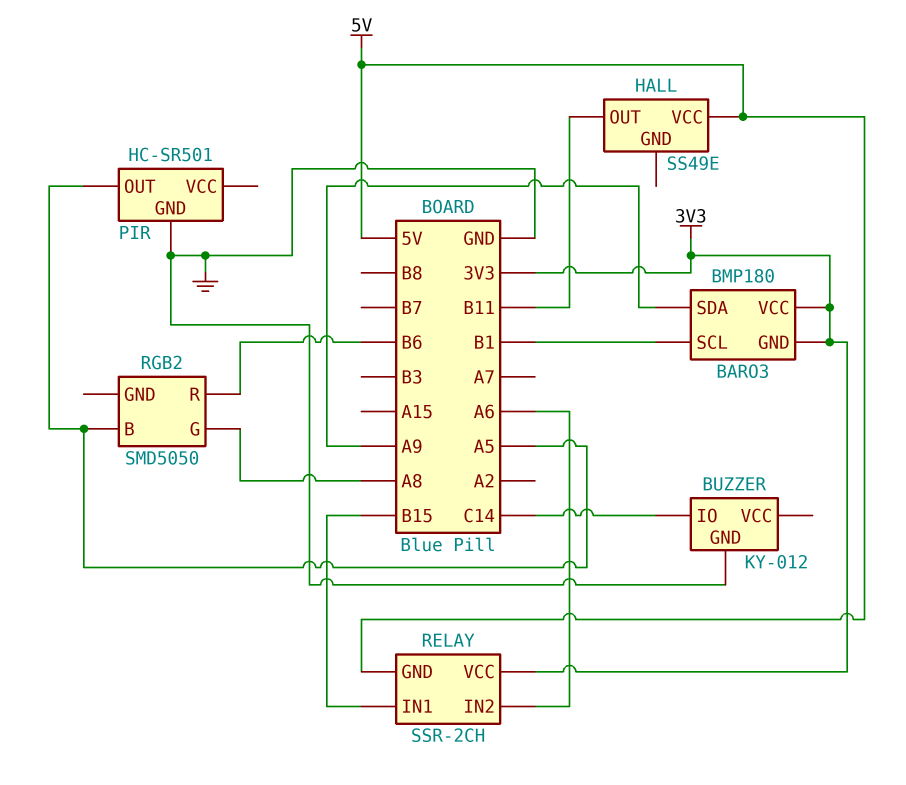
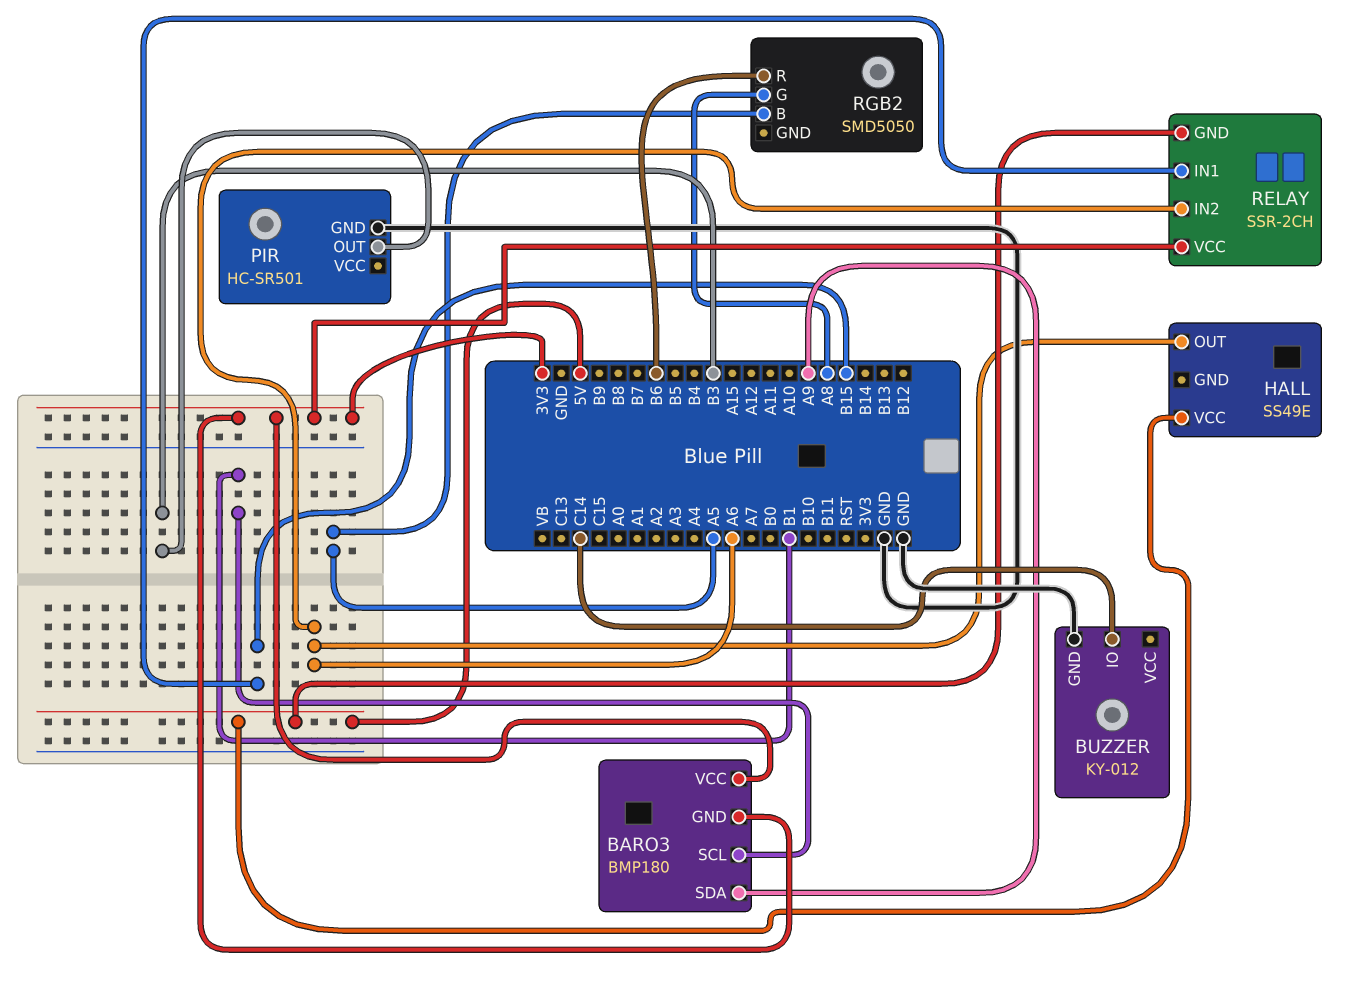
HALL pin OUT: B11 -> A6
PIR pin OUT: A5 -> B3

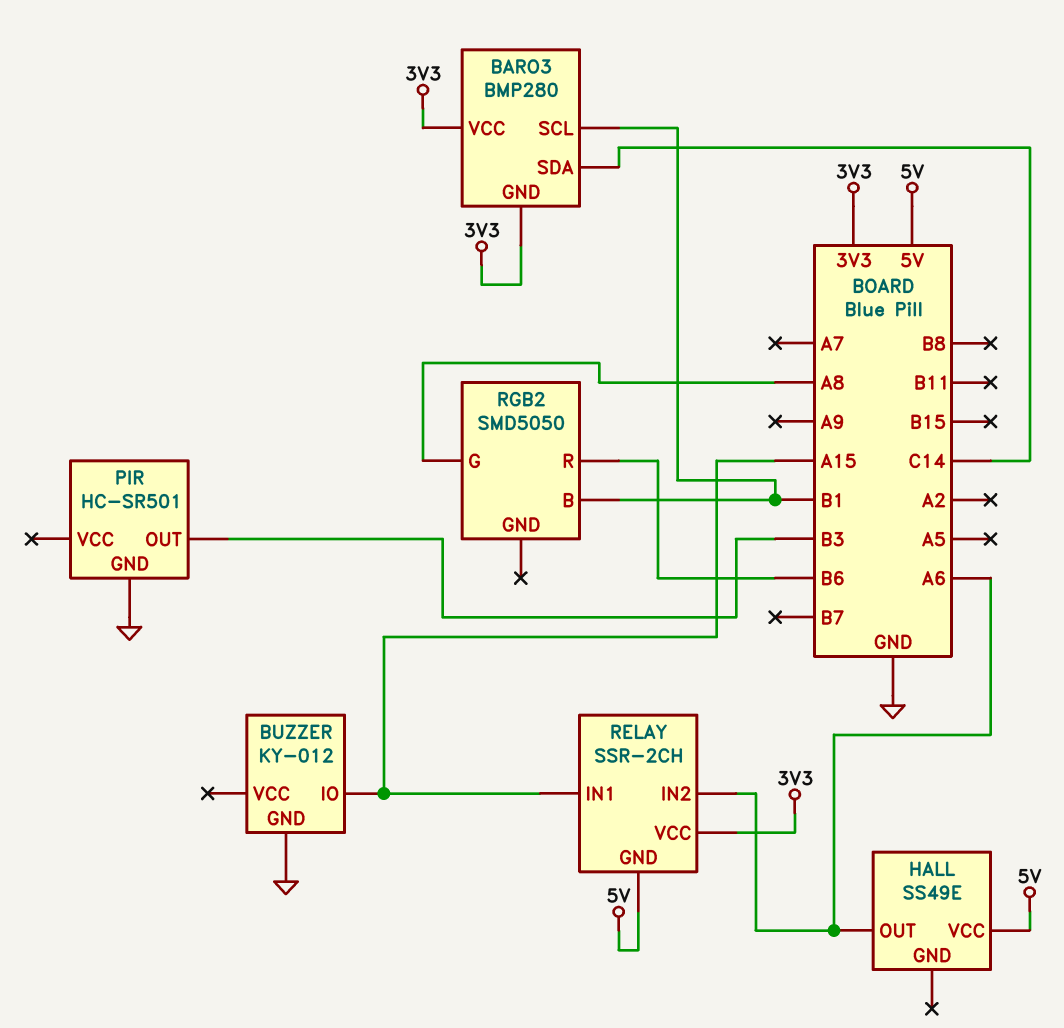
BARO3: BMP180 -> BMP280
BARO3 pin SDA: A9 -> C14
BUZZER pin IO: C14 -> A15
RELAY pin IN1: B15 -> A15
RGB2 pin B: A5 -> B1

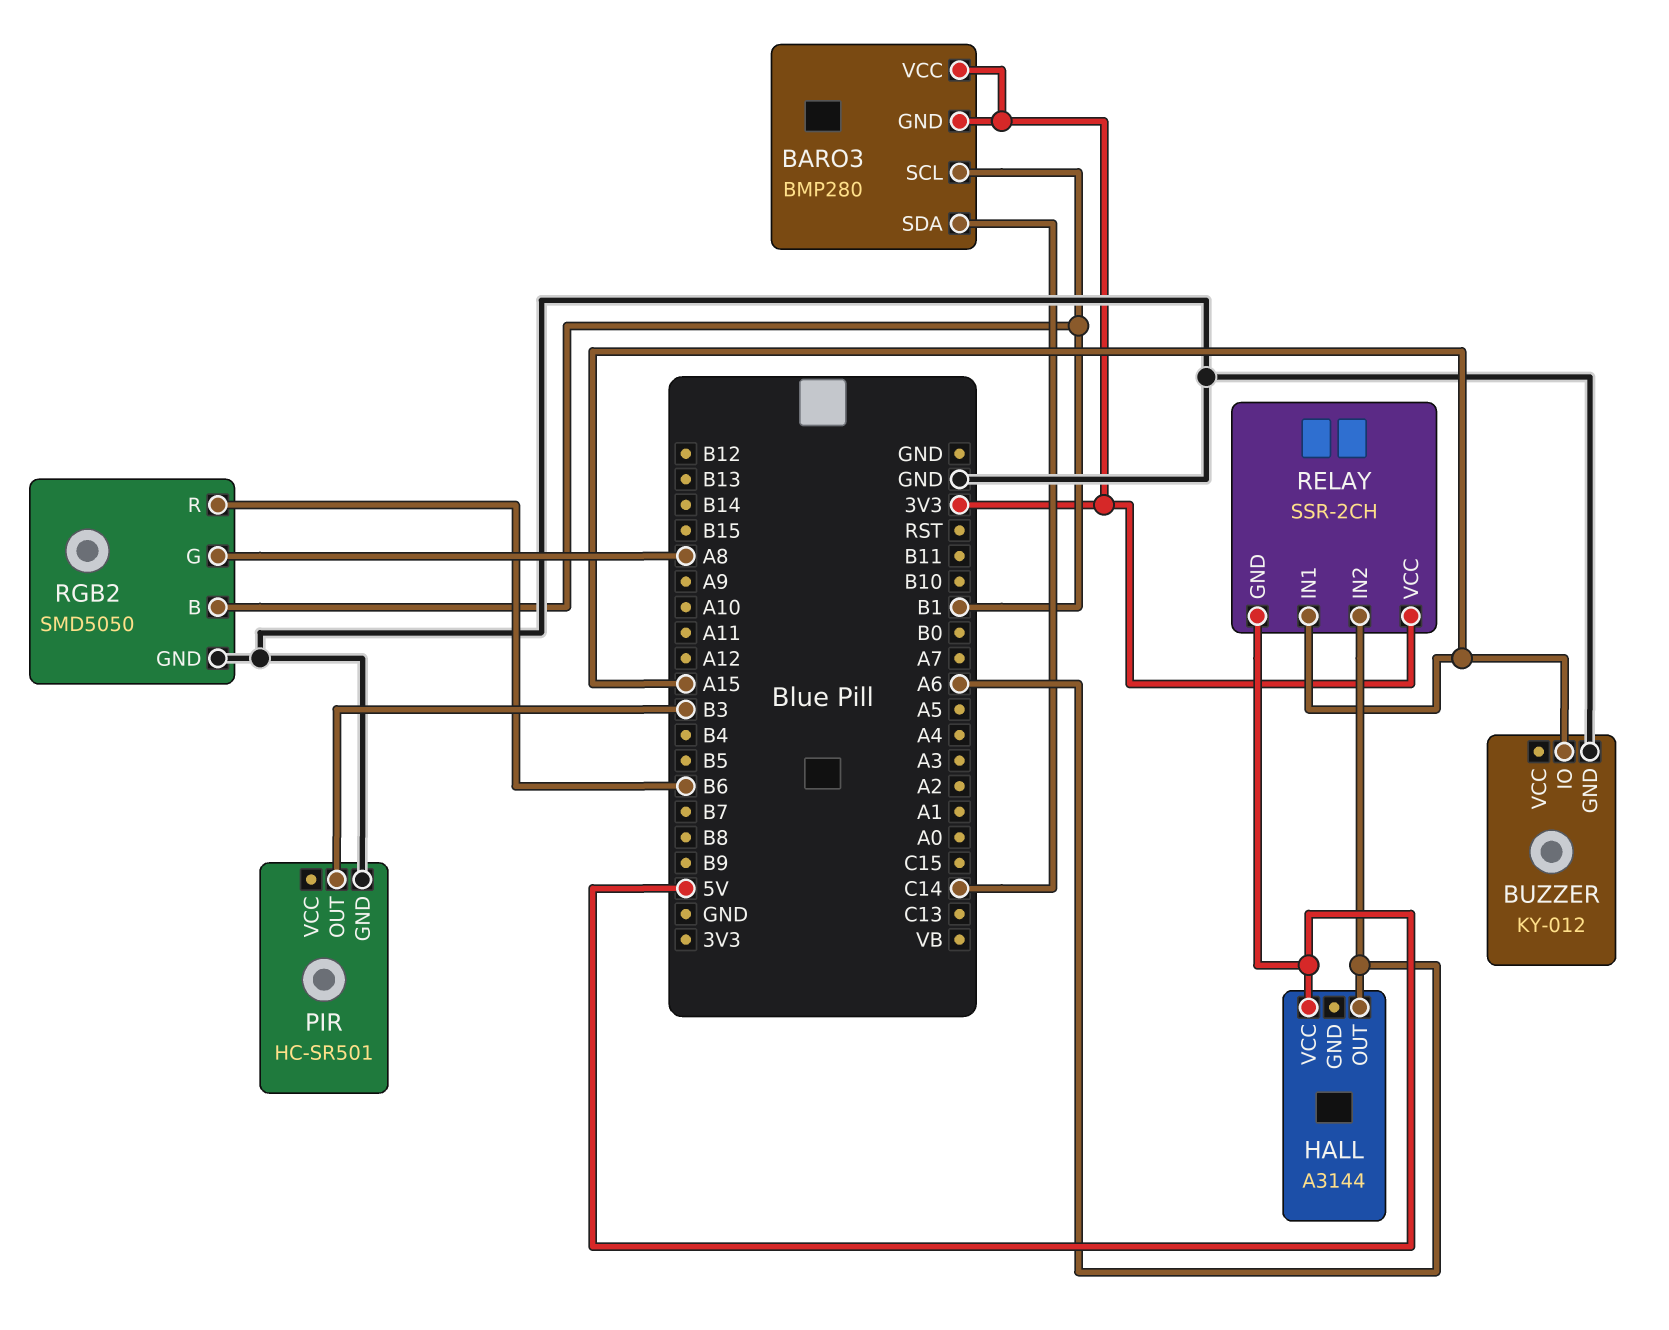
HALL: SS49E -> A3144
RGB2 pin GND: none -> GND

